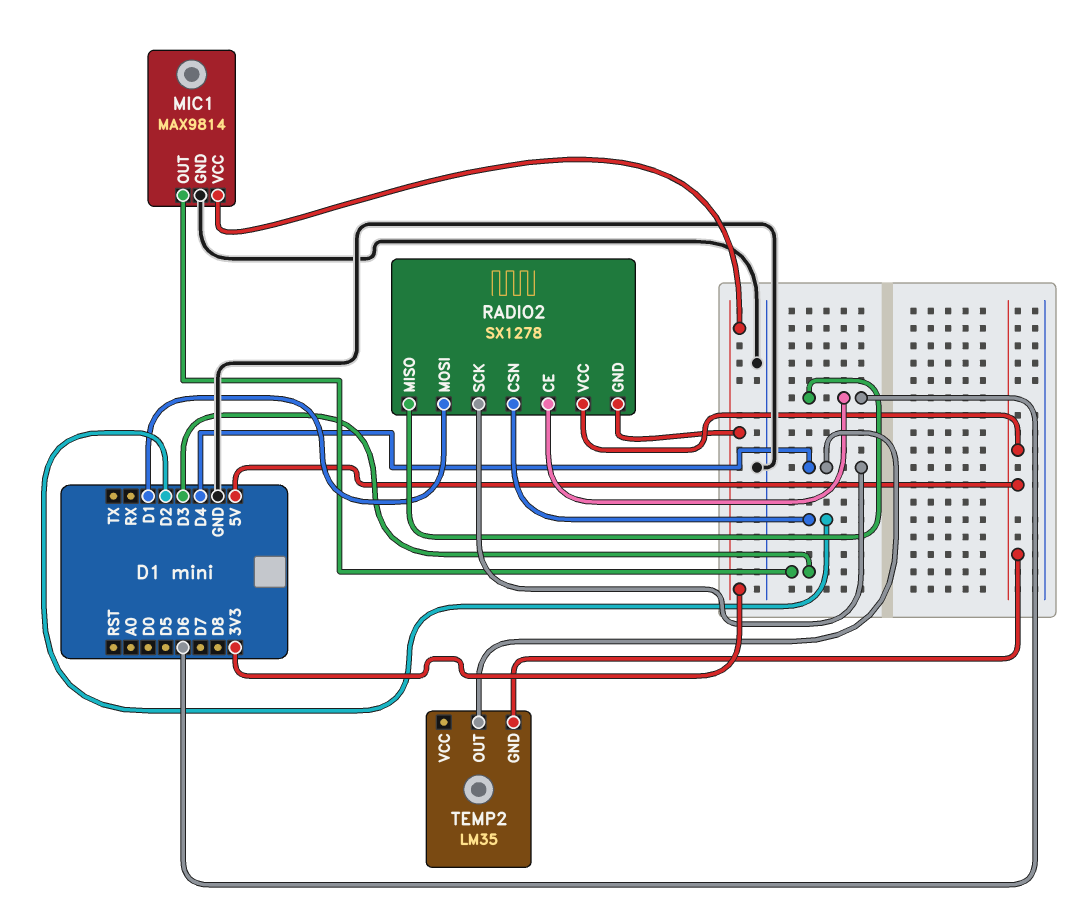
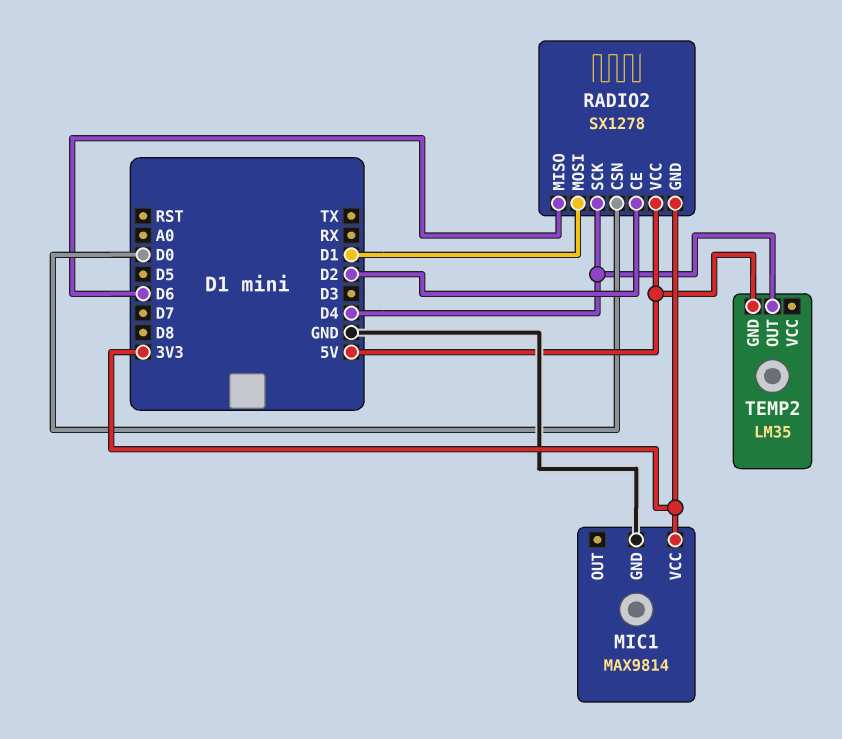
MIC1 pin OUT: D3 -> none
RADIO2 pin CE: D6 -> D2
RADIO2 pin CSN: D2 -> D0

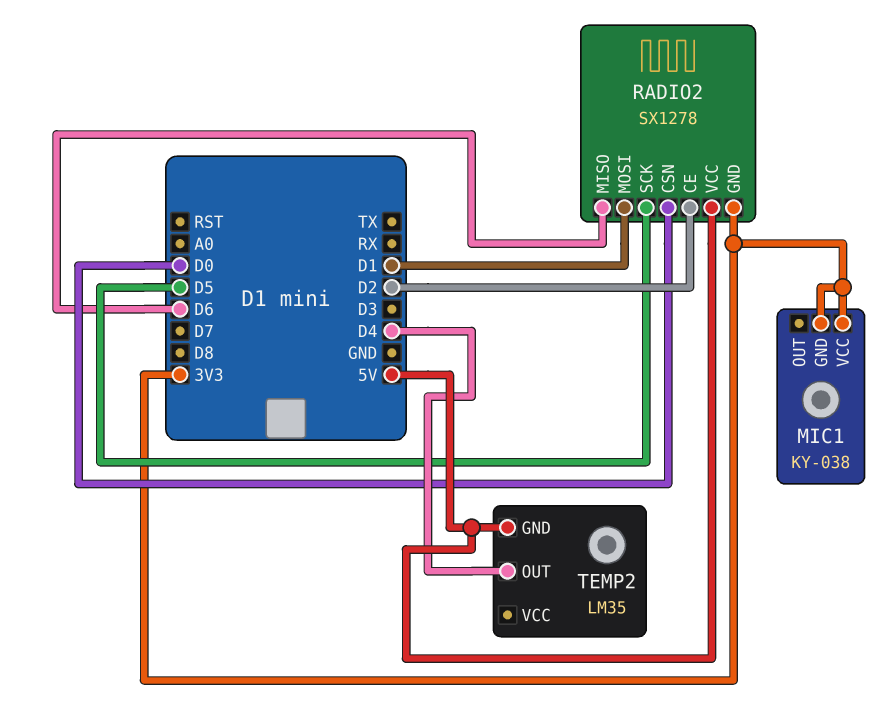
MIC1: MAX9814 -> KY-038
MIC1 pin GND: GND -> 3V3
RADIO2 pin SCK: D4 -> D5

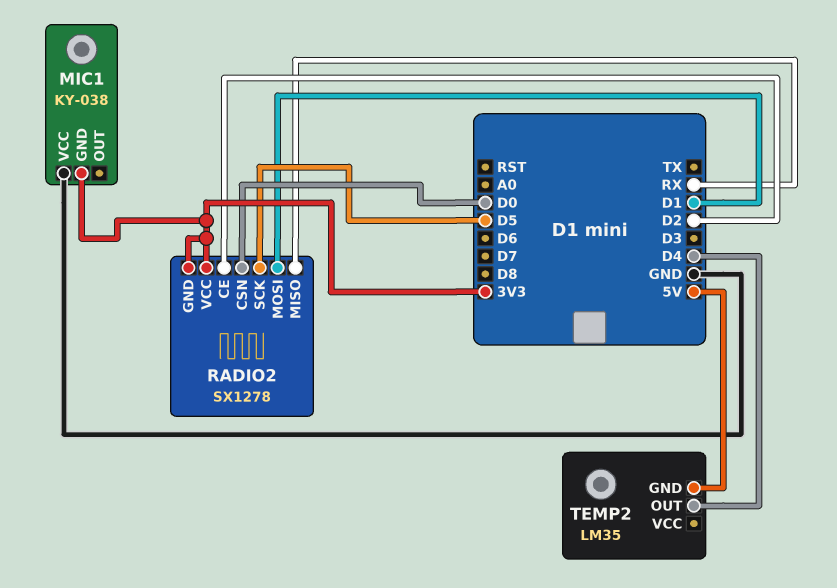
MIC1 pin VCC: 3V3 -> GND
RADIO2 pin MISO: D6 -> RX
RADIO2 pin VCC: 5V -> 3V3

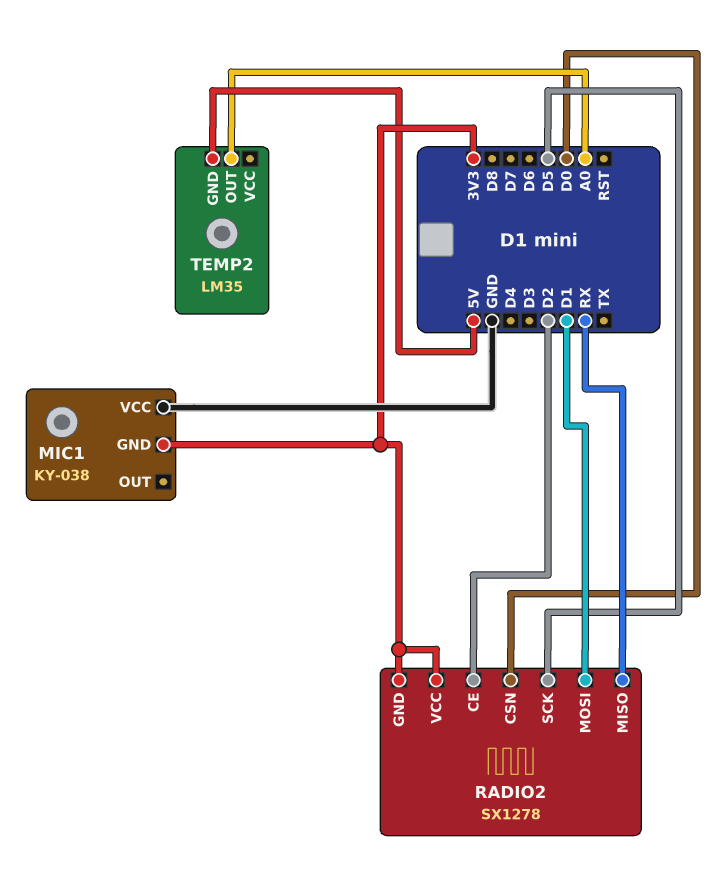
TEMP2 pin OUT: D4 -> A0

